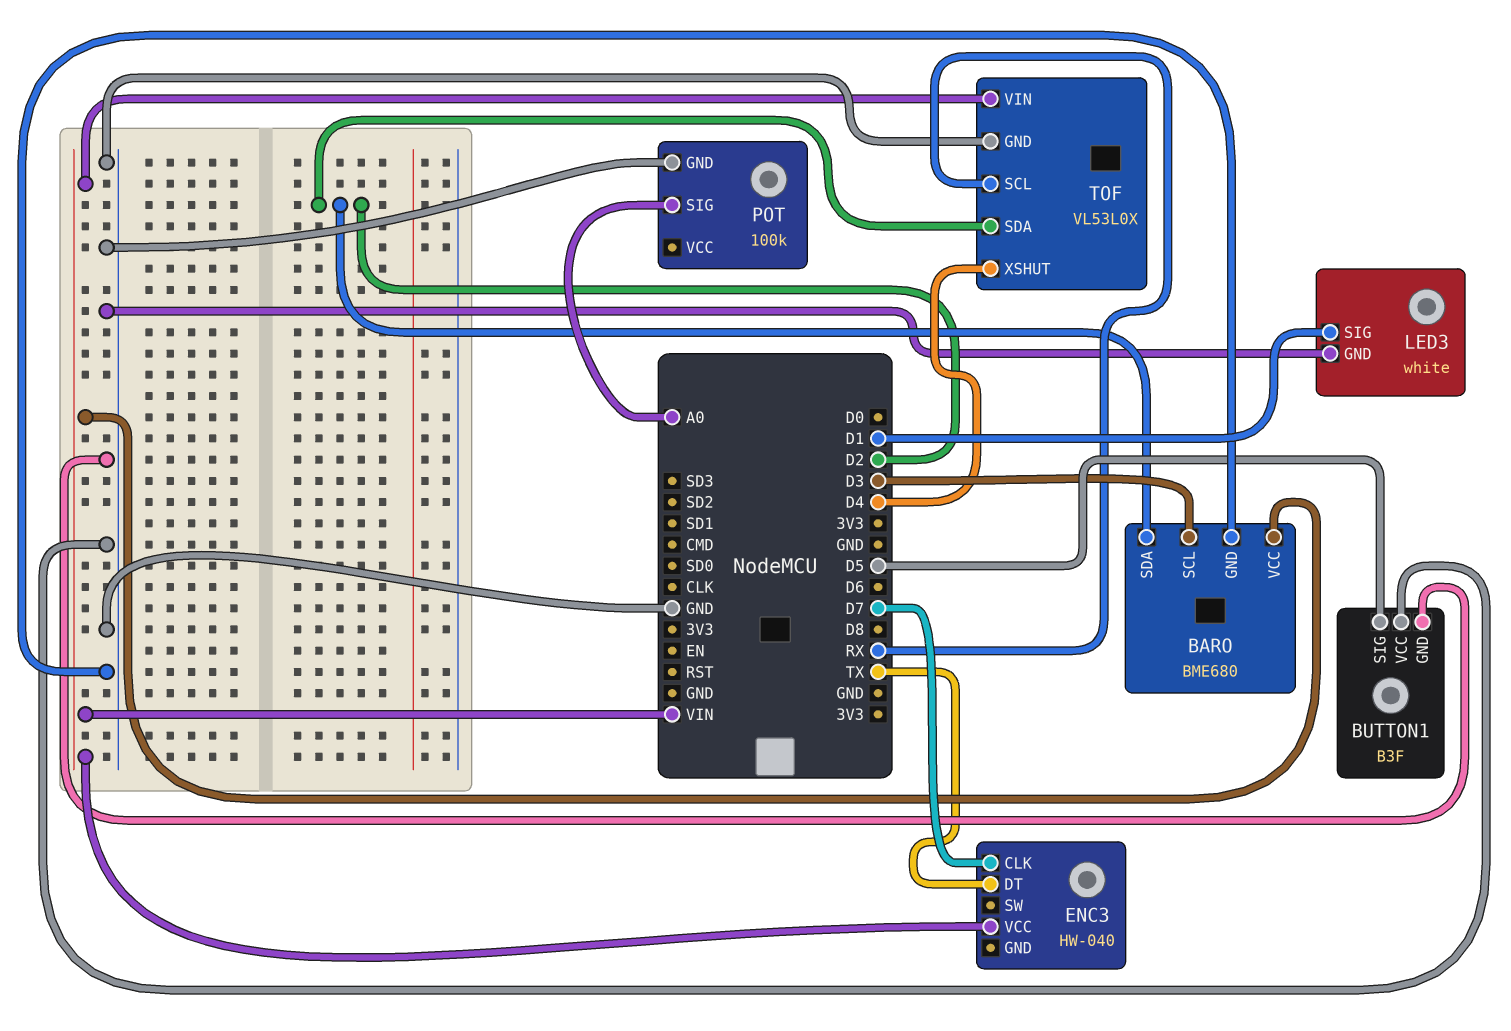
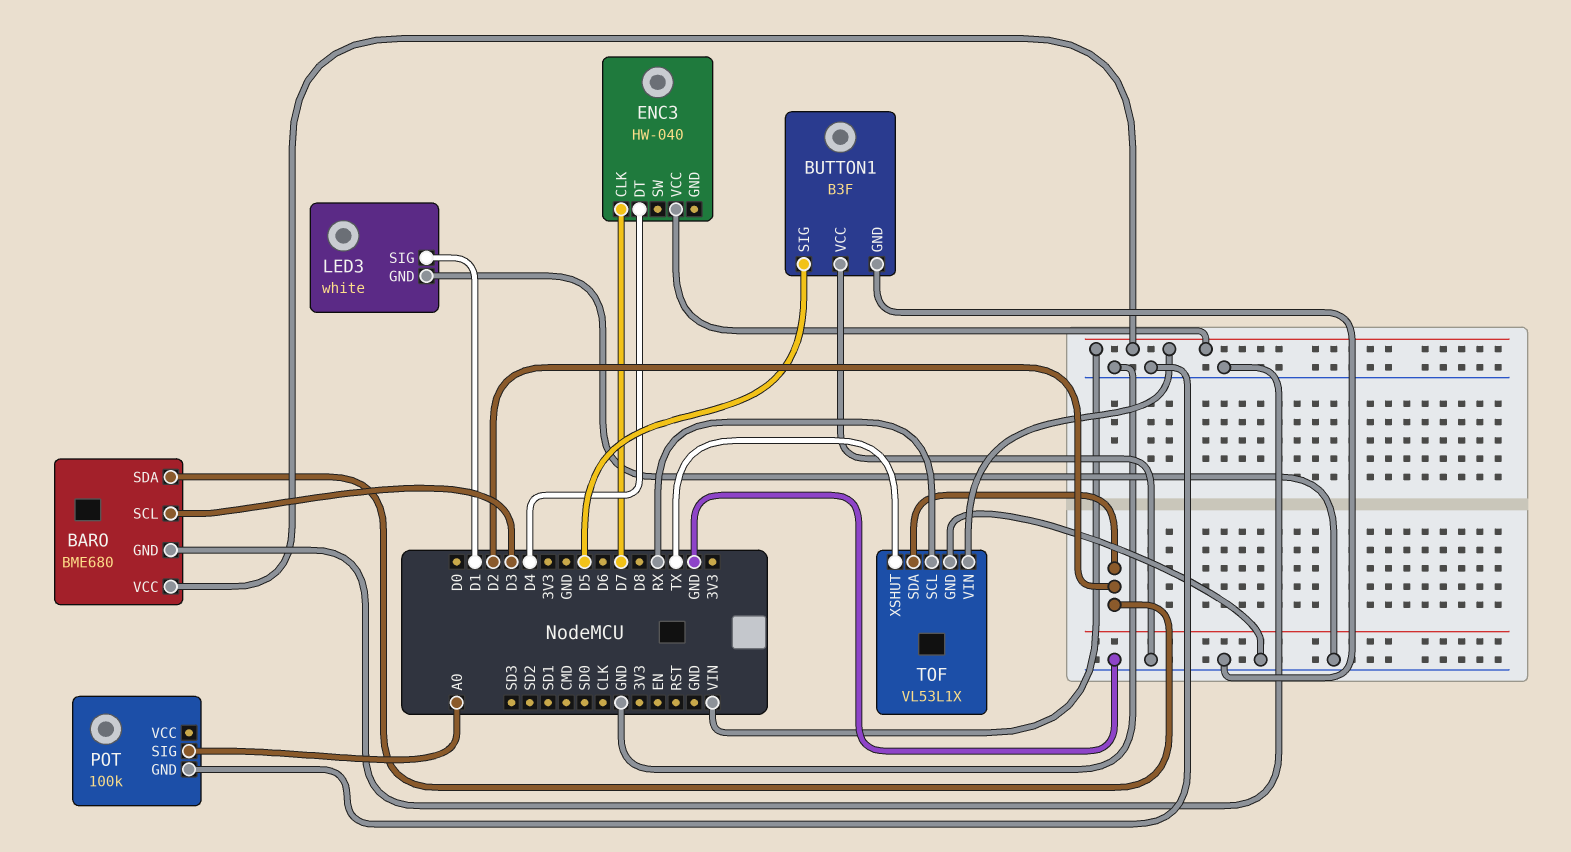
ENC3 pin DT: TX -> D4
TOF: VL53L0X -> VL53L1X
TOF pin XSHUT: D4 -> TX

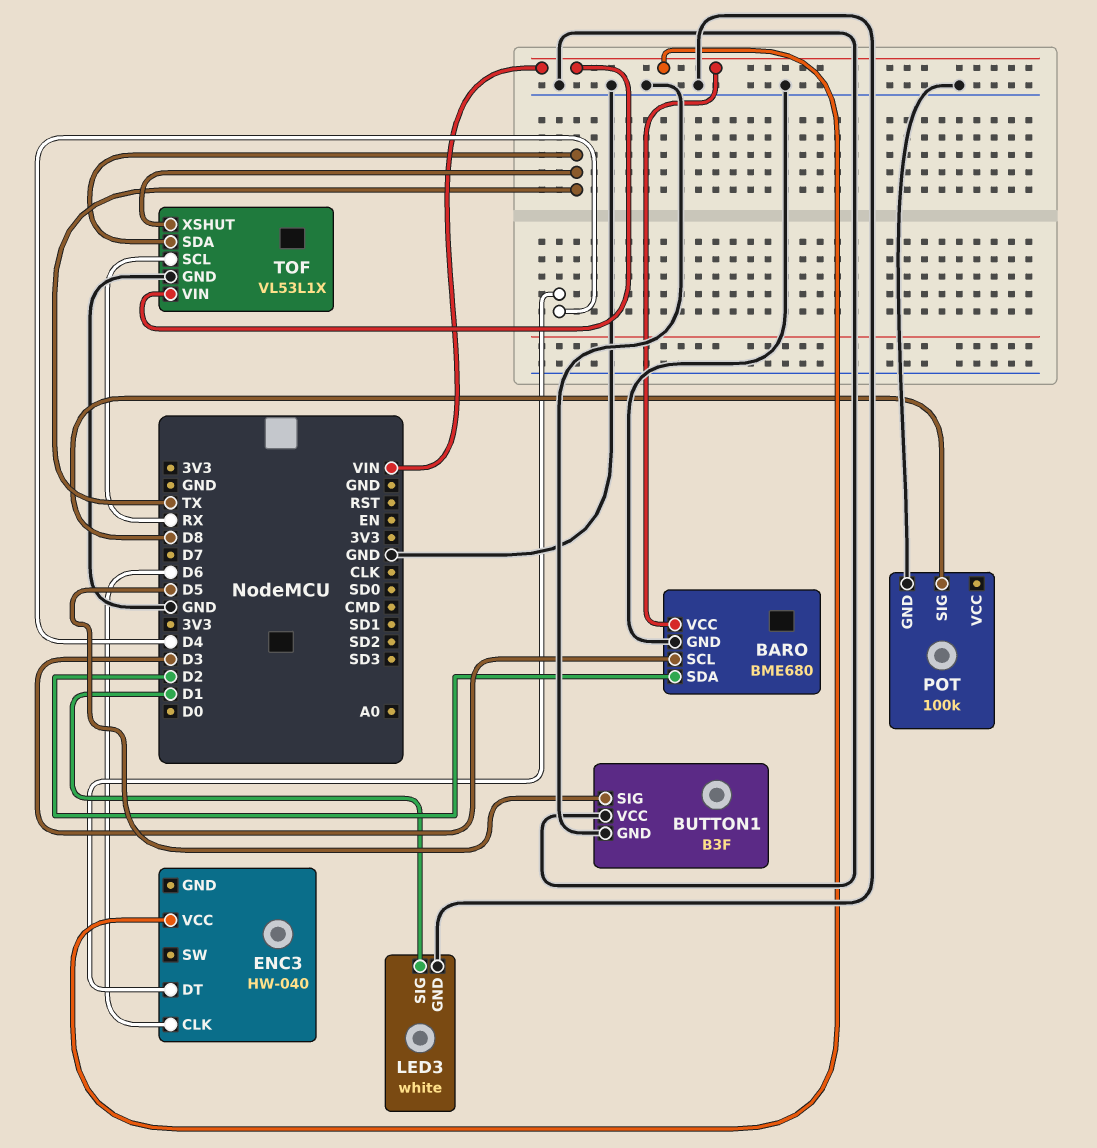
ENC3 pin CLK: D7 -> D6
POT pin SIG: A0 -> D8
TOF pin SDA: D2 -> TX

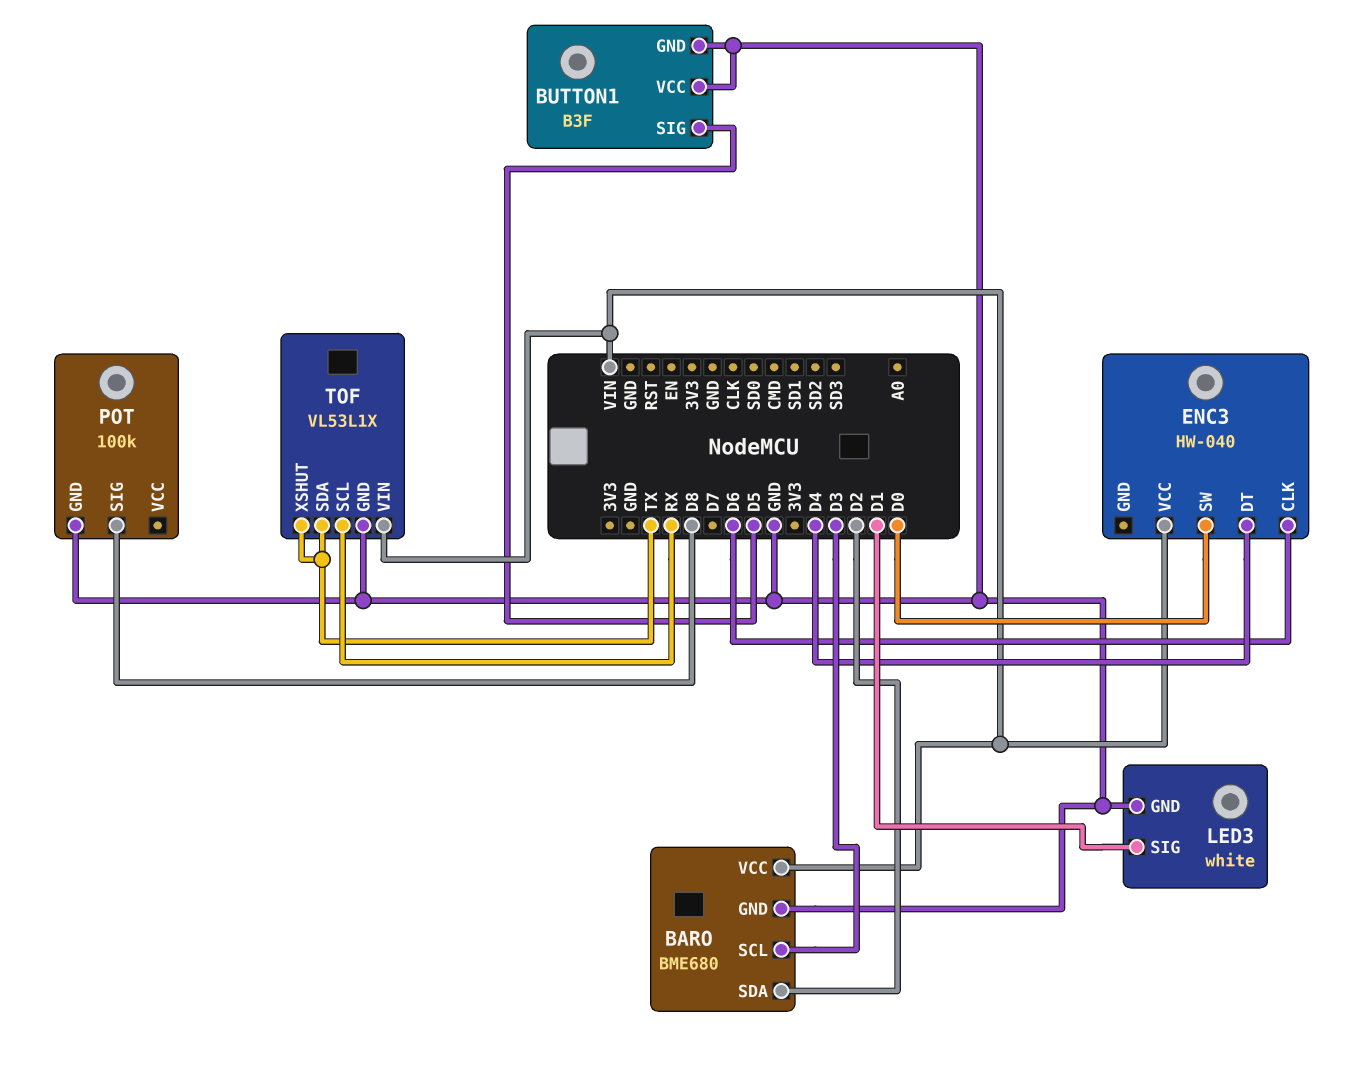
ENC3 pin SW: none -> D0

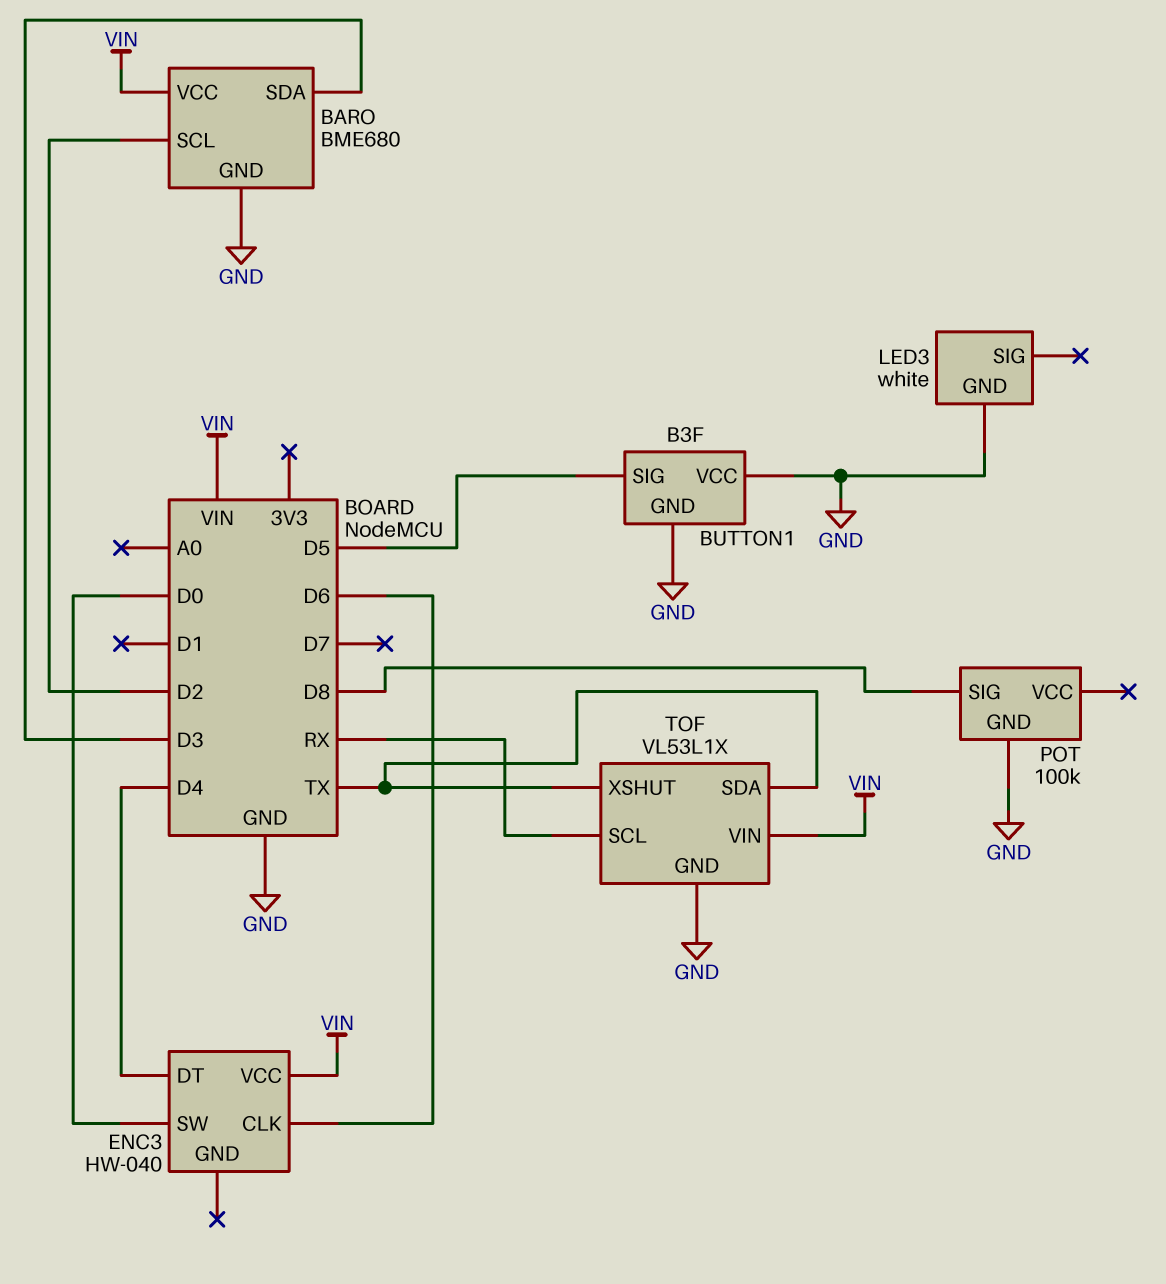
BARO pin SCL: D3 -> D2
BARO pin SDA: D2 -> D3
LED3 pin SIG: D1 -> none

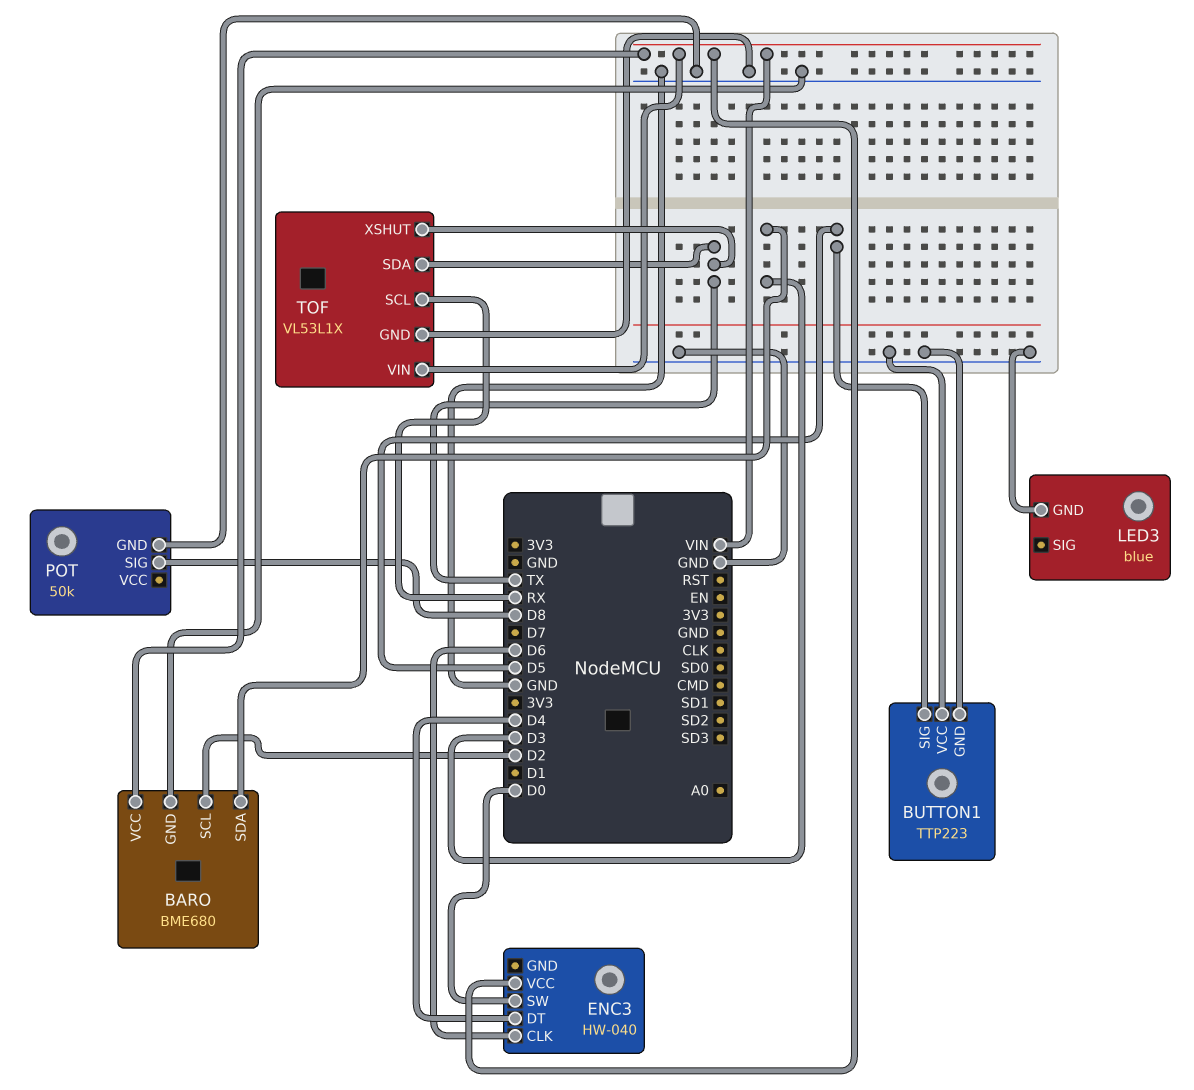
BUTTON1: B3F -> TTP223
LED3: white -> blue
POT: 100k -> 50k

